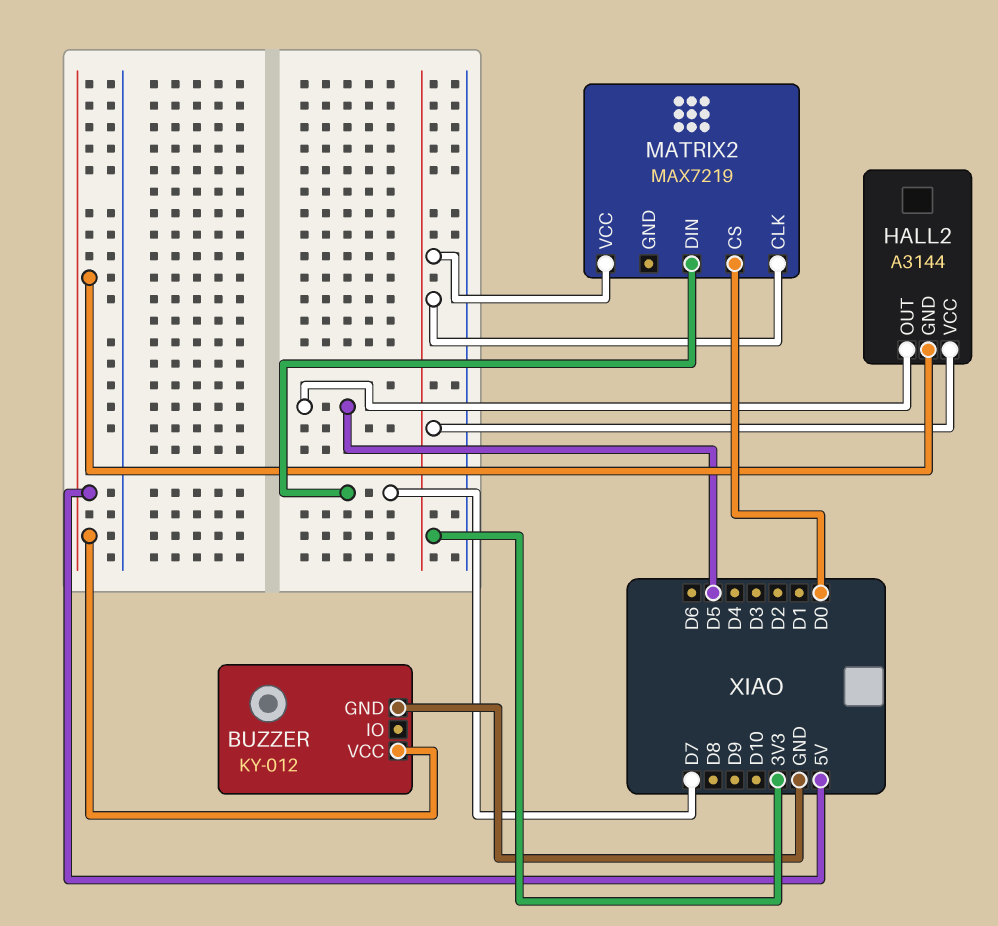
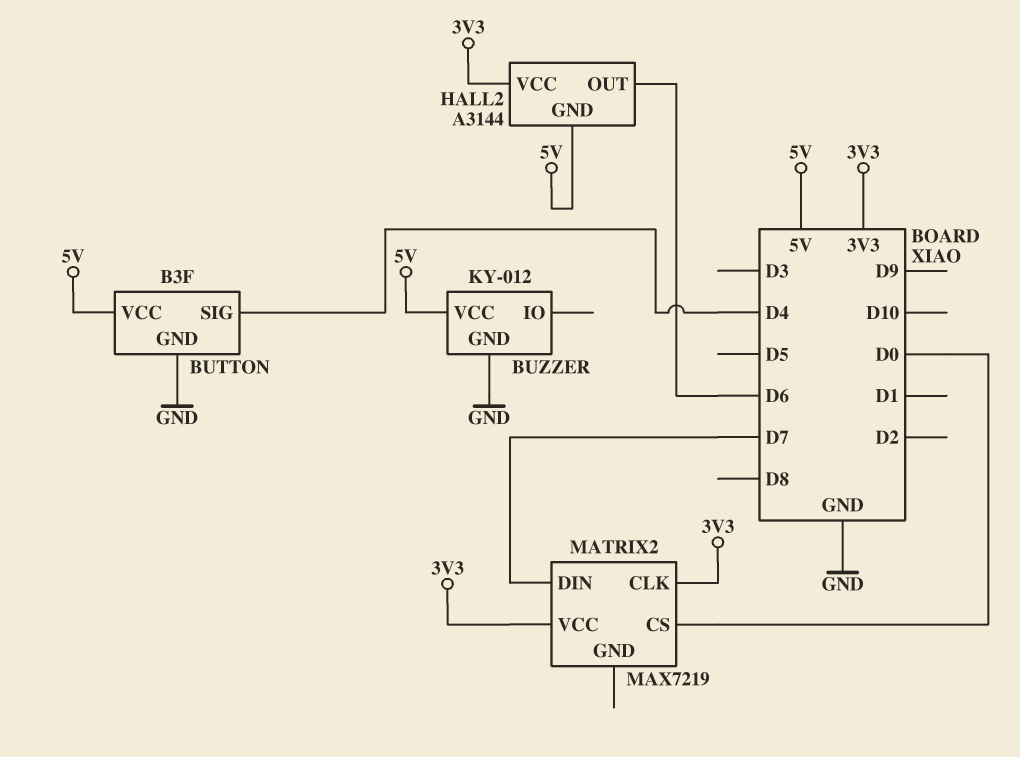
BUTTON: none -> B3F
BUTTON pin GND: none -> GND
BUTTON pin SIG: none -> D4
BUTTON pin VCC: none -> 5V
HALL2 pin OUT: D5 -> D6

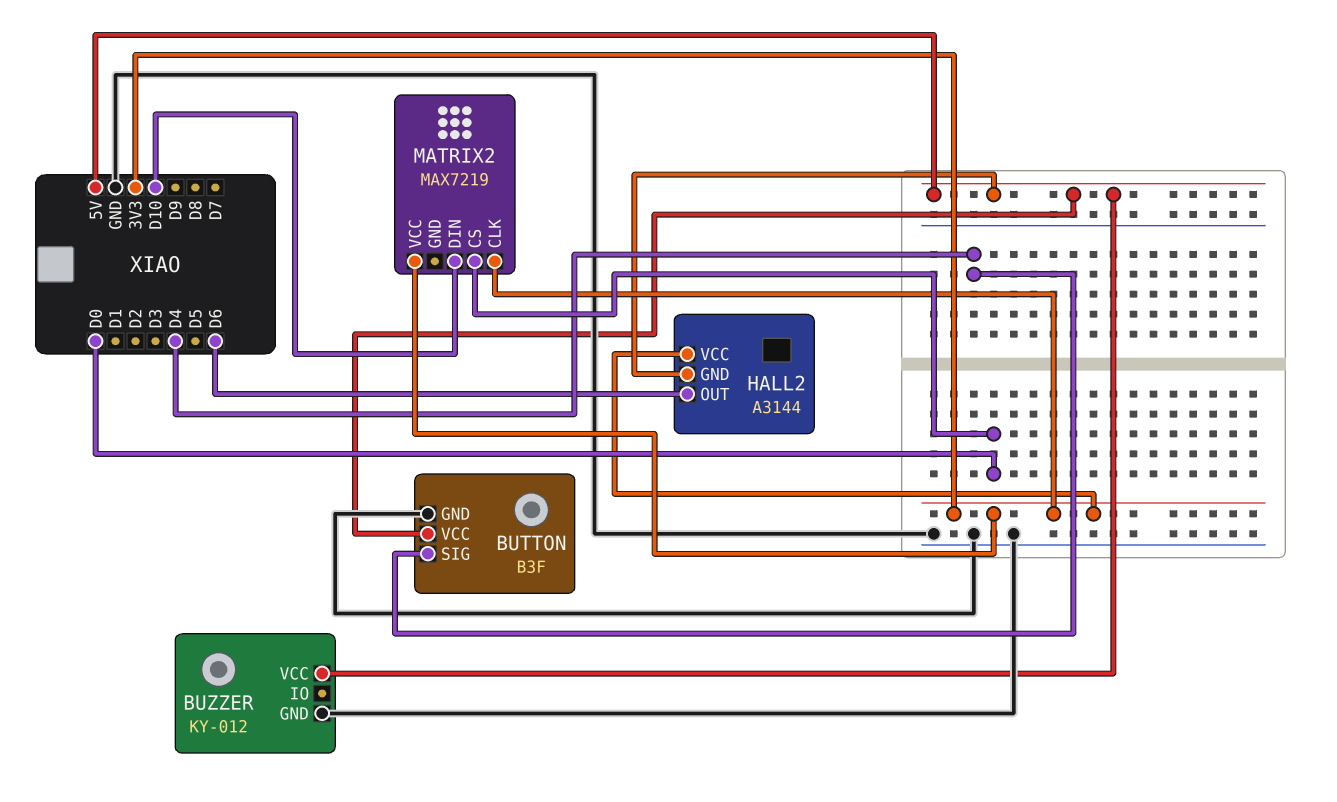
MATRIX2 pin DIN: D7 -> D10

